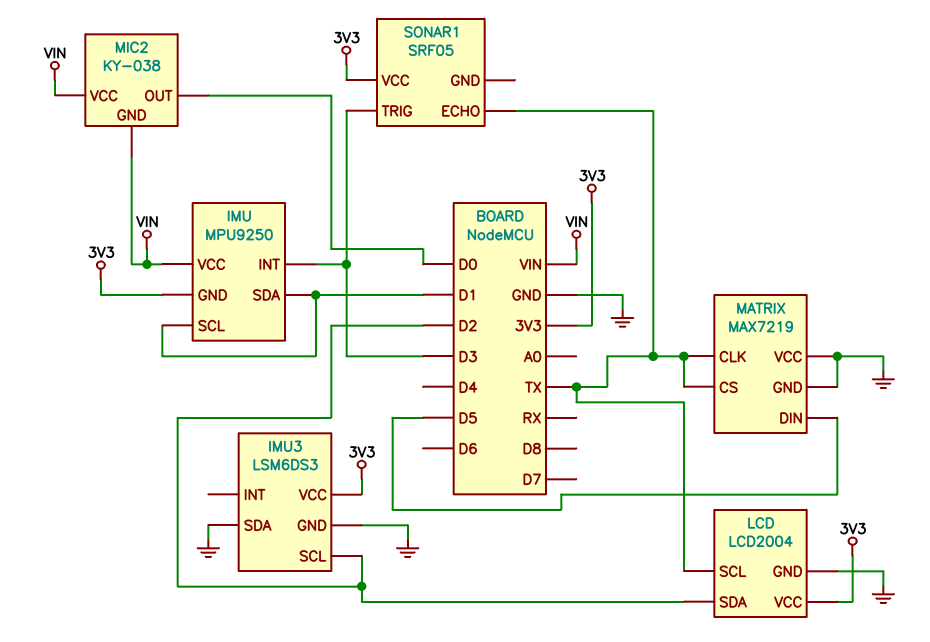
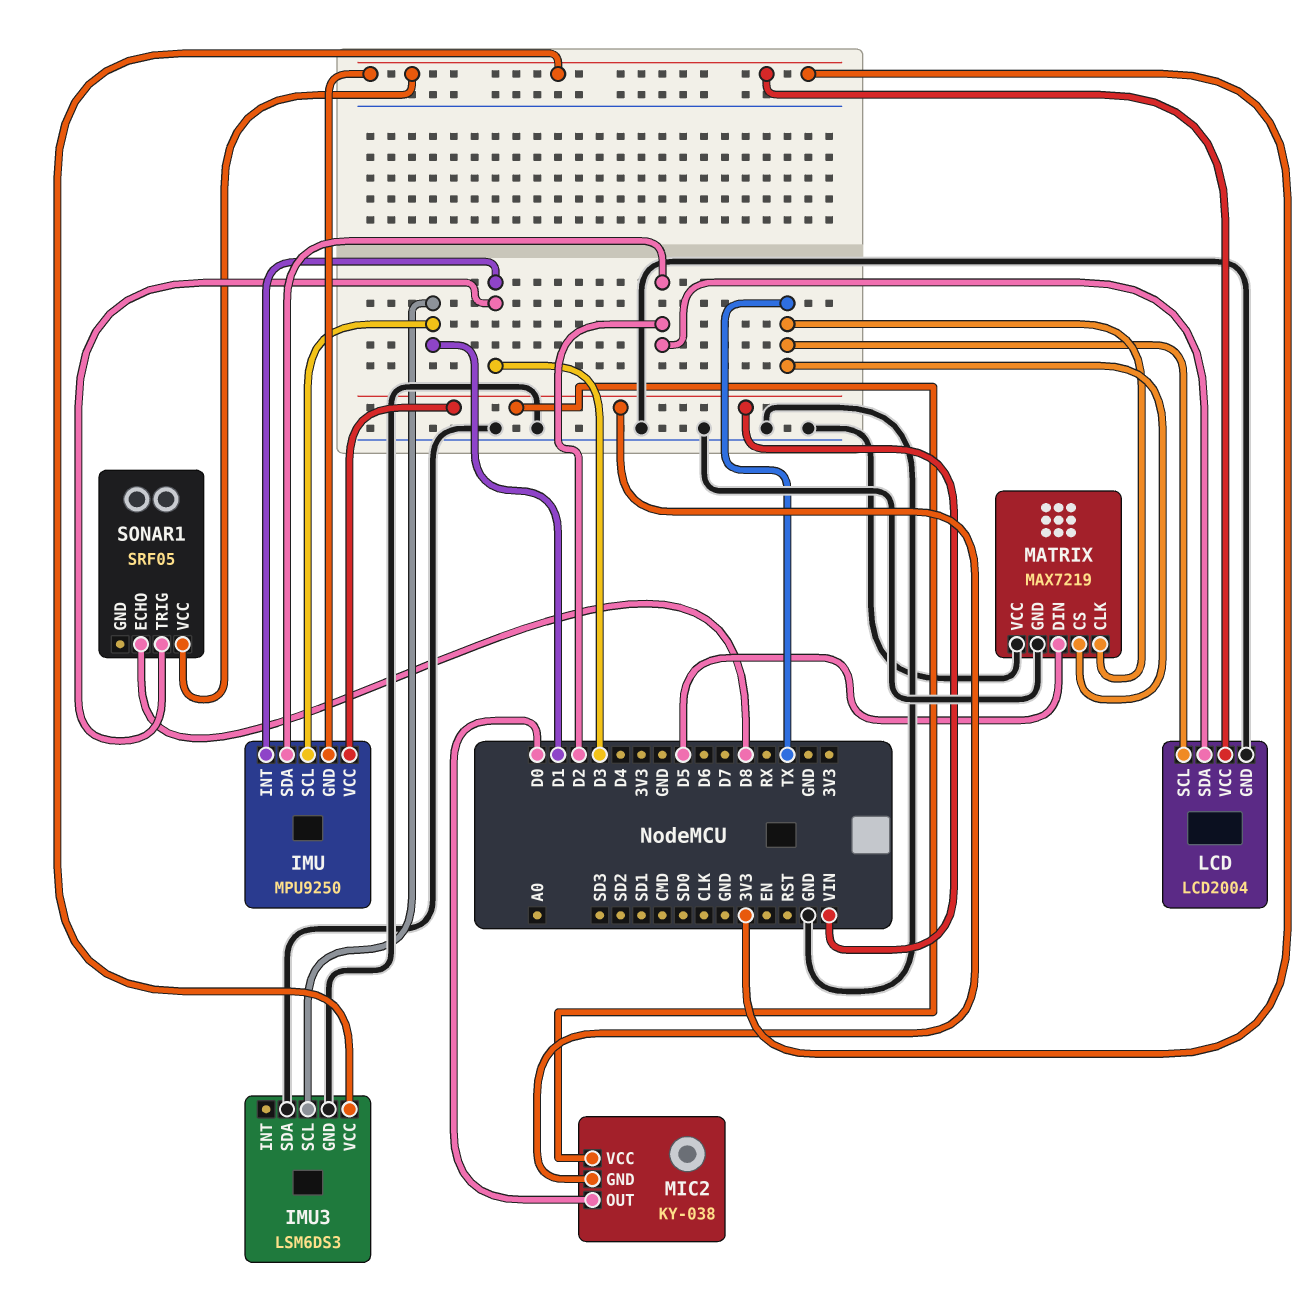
IMU pin SDA: D1 -> D2
IMU3 pin SCL: D2 -> D1
SONAR1 pin ECHO: TX -> D8

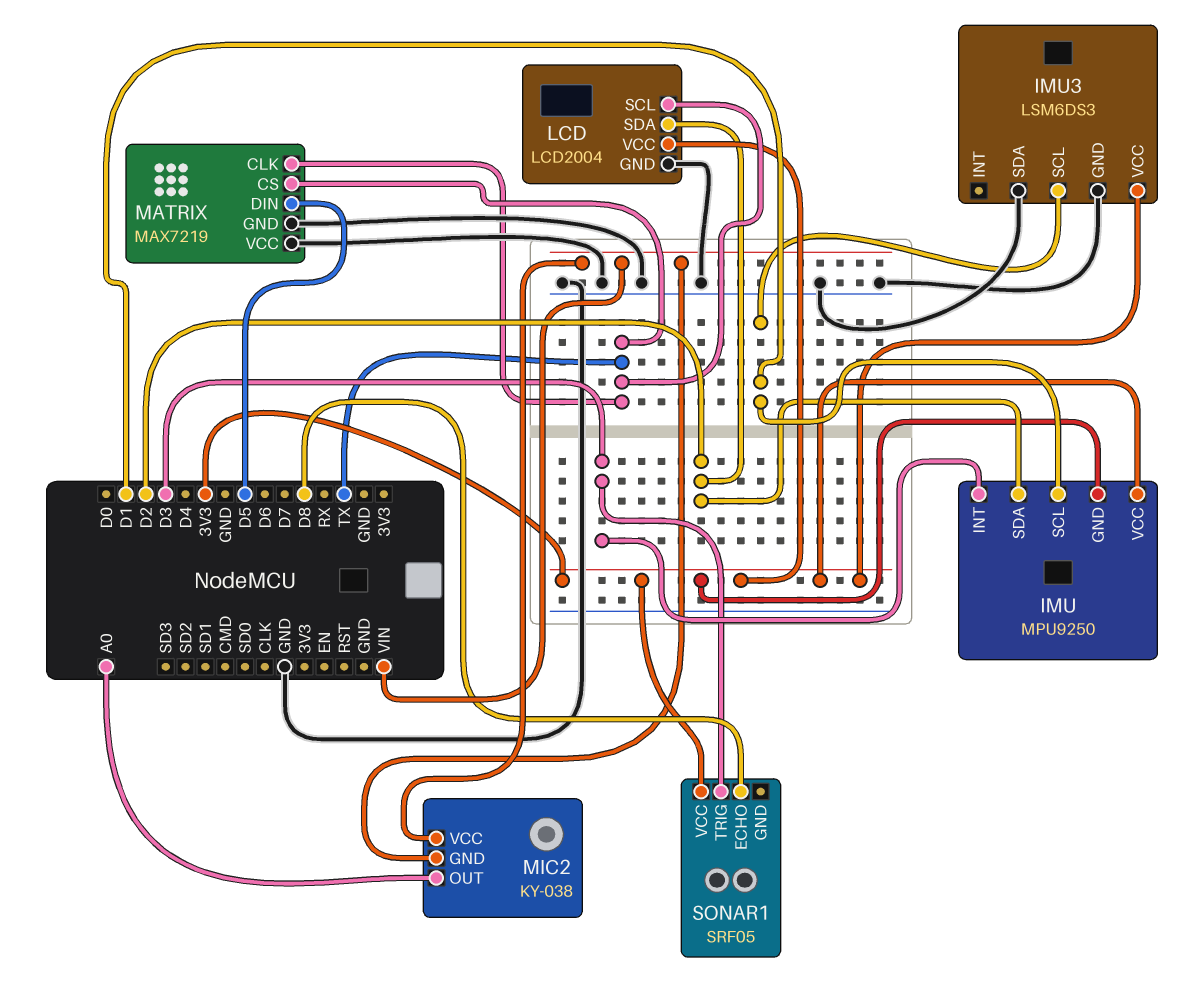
IMU pin VCC: VIN -> 3V3
MIC2 pin OUT: D0 -> A0

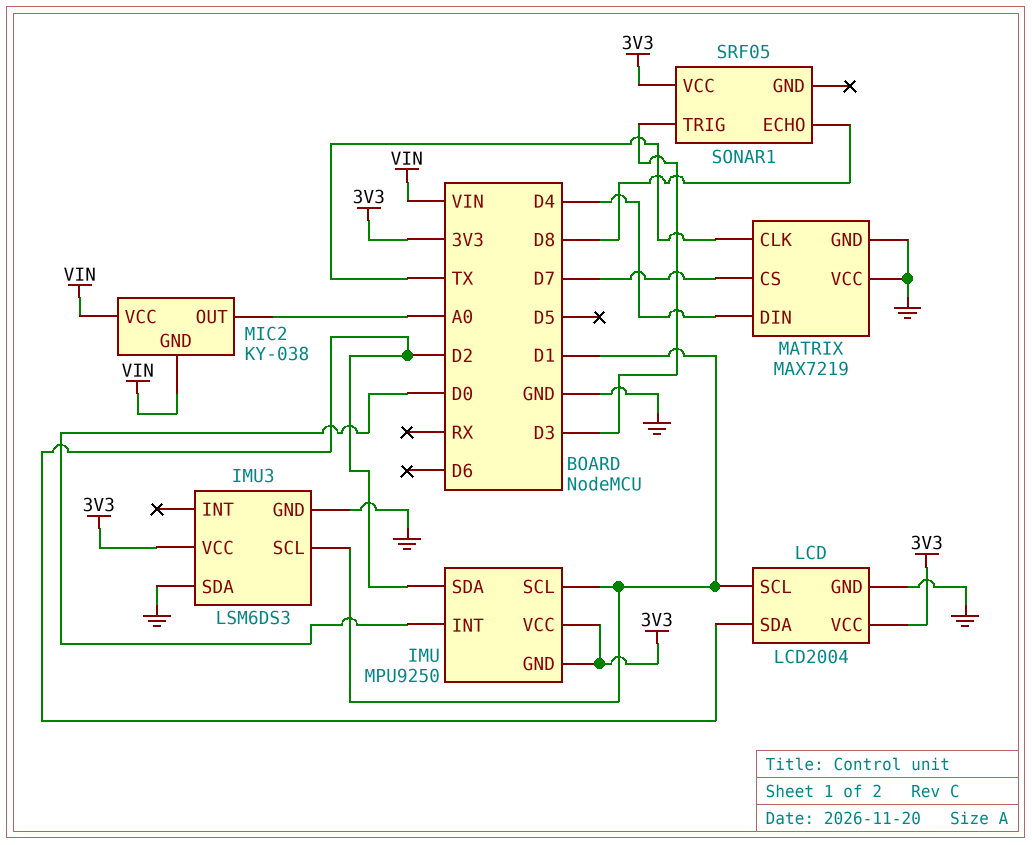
IMU pin INT: D3 -> D0
LCD pin SCL: TX -> D1
MATRIX pin CS: TX -> D7
MATRIX pin DIN: D5 -> D4

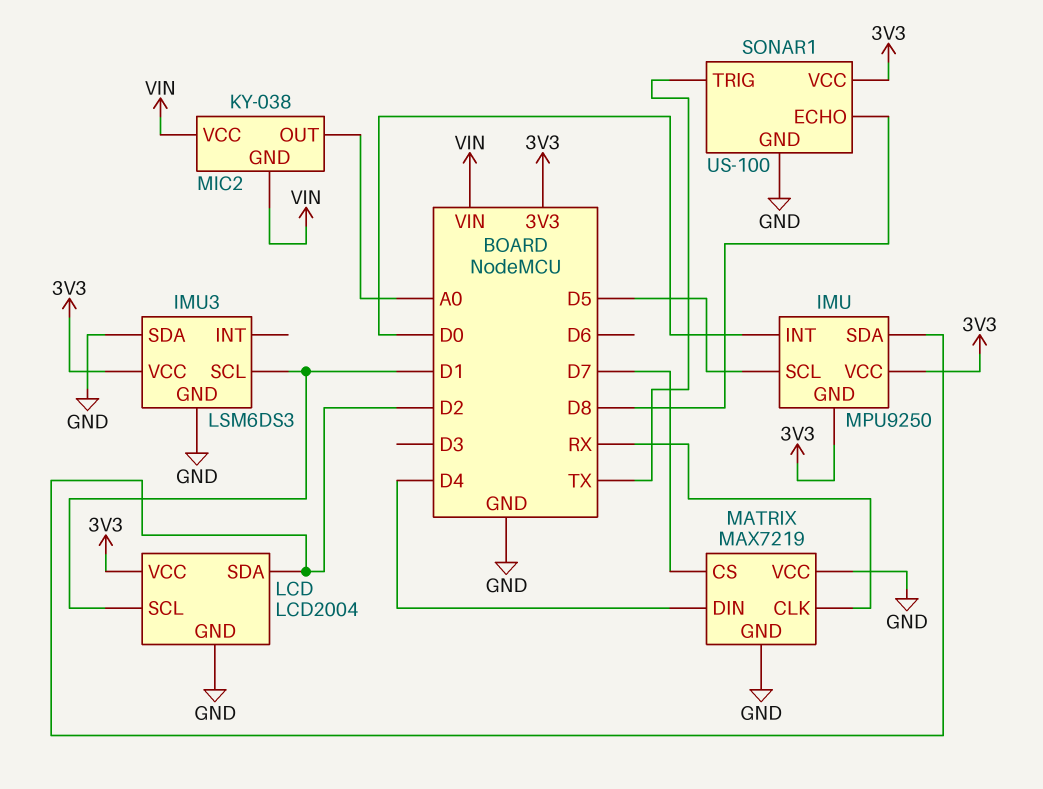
IMU pin SCL: D1 -> D5
MATRIX pin CLK: TX -> RX
SONAR1: SRF05 -> US-100
SONAR1 pin GND: none -> GND
SONAR1 pin TRIG: D3 -> TX

